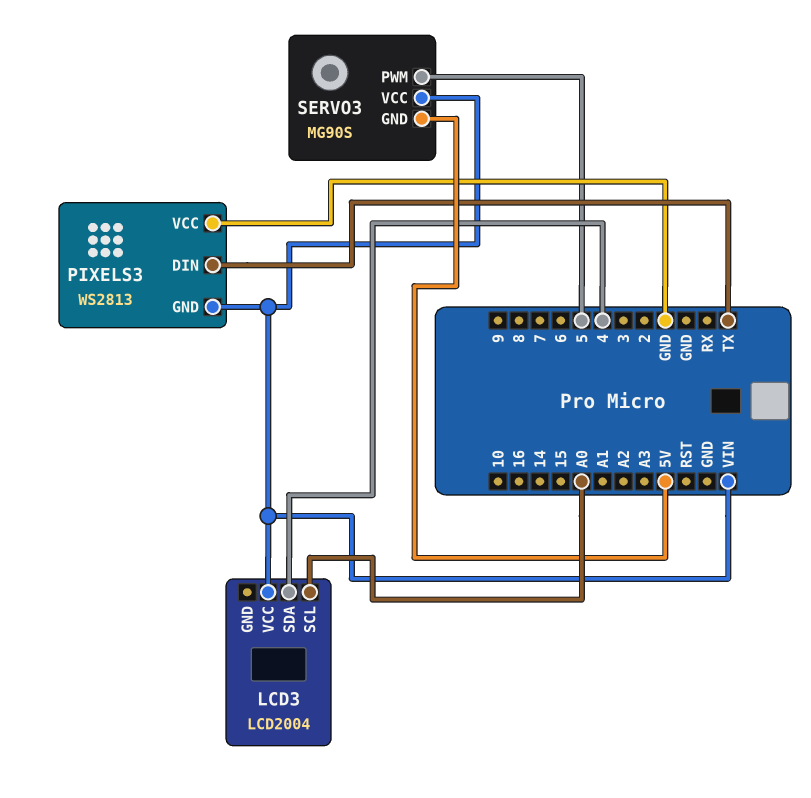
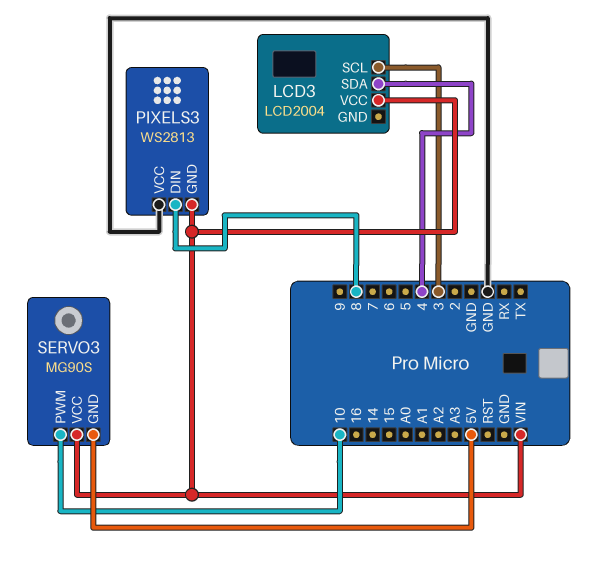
LCD3 pin SCL: A0 -> 3
PIXELS3 pin DIN: TX -> 8
SERVO3 pin PWM: 5 -> 10

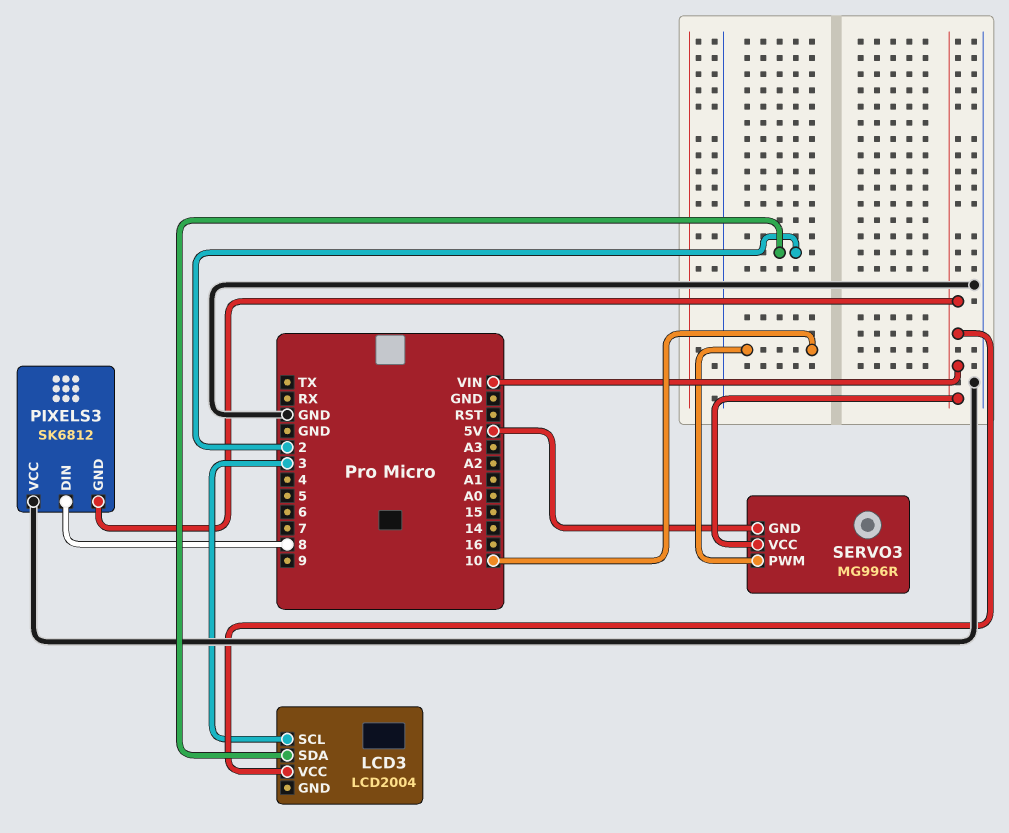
LCD3 pin SDA: 4 -> 2
PIXELS3: WS2813 -> SK6812
SERVO3: MG90S -> MG996R

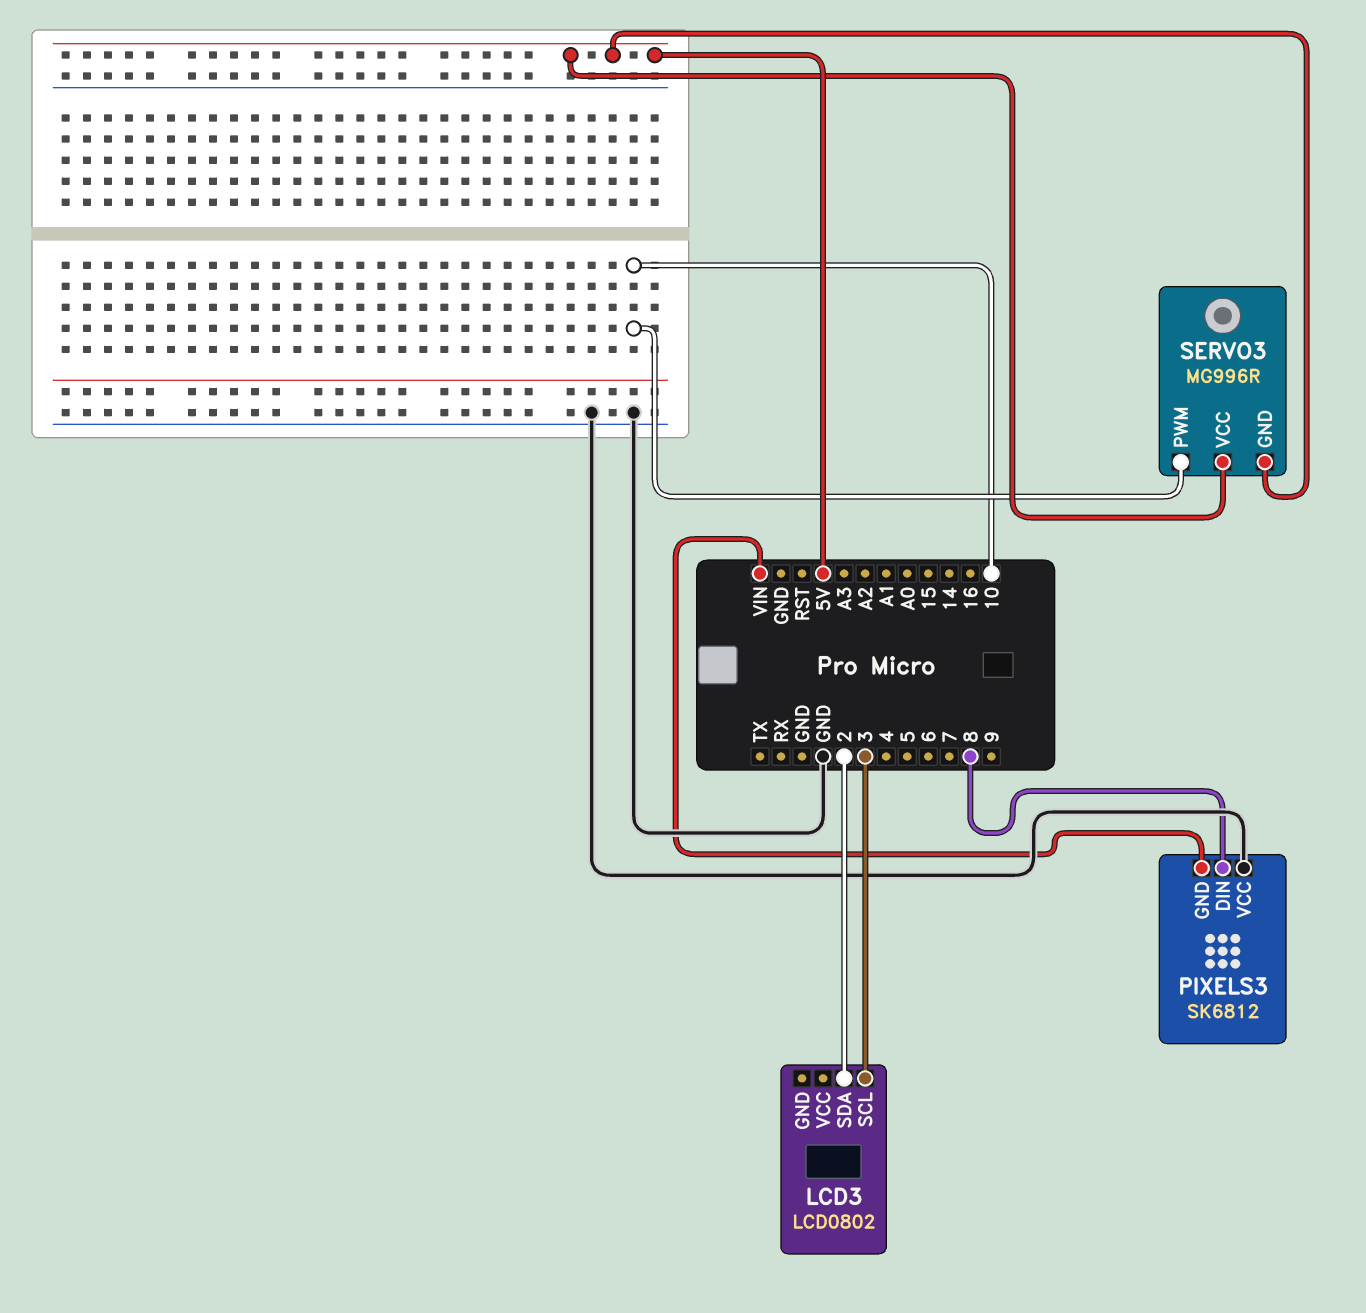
LCD3: LCD2004 -> LCD0802
LCD3 pin VCC: VIN -> none
SERVO3 pin VCC: VIN -> 5V

